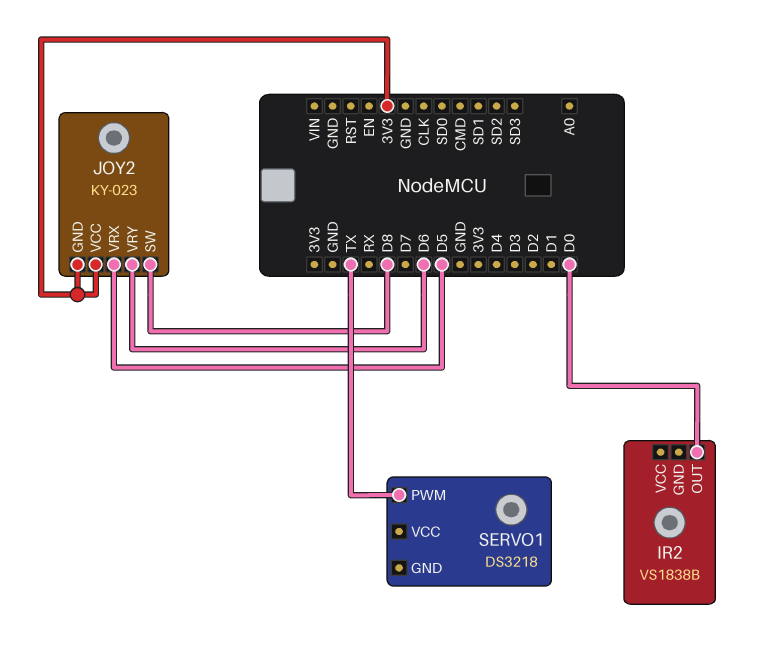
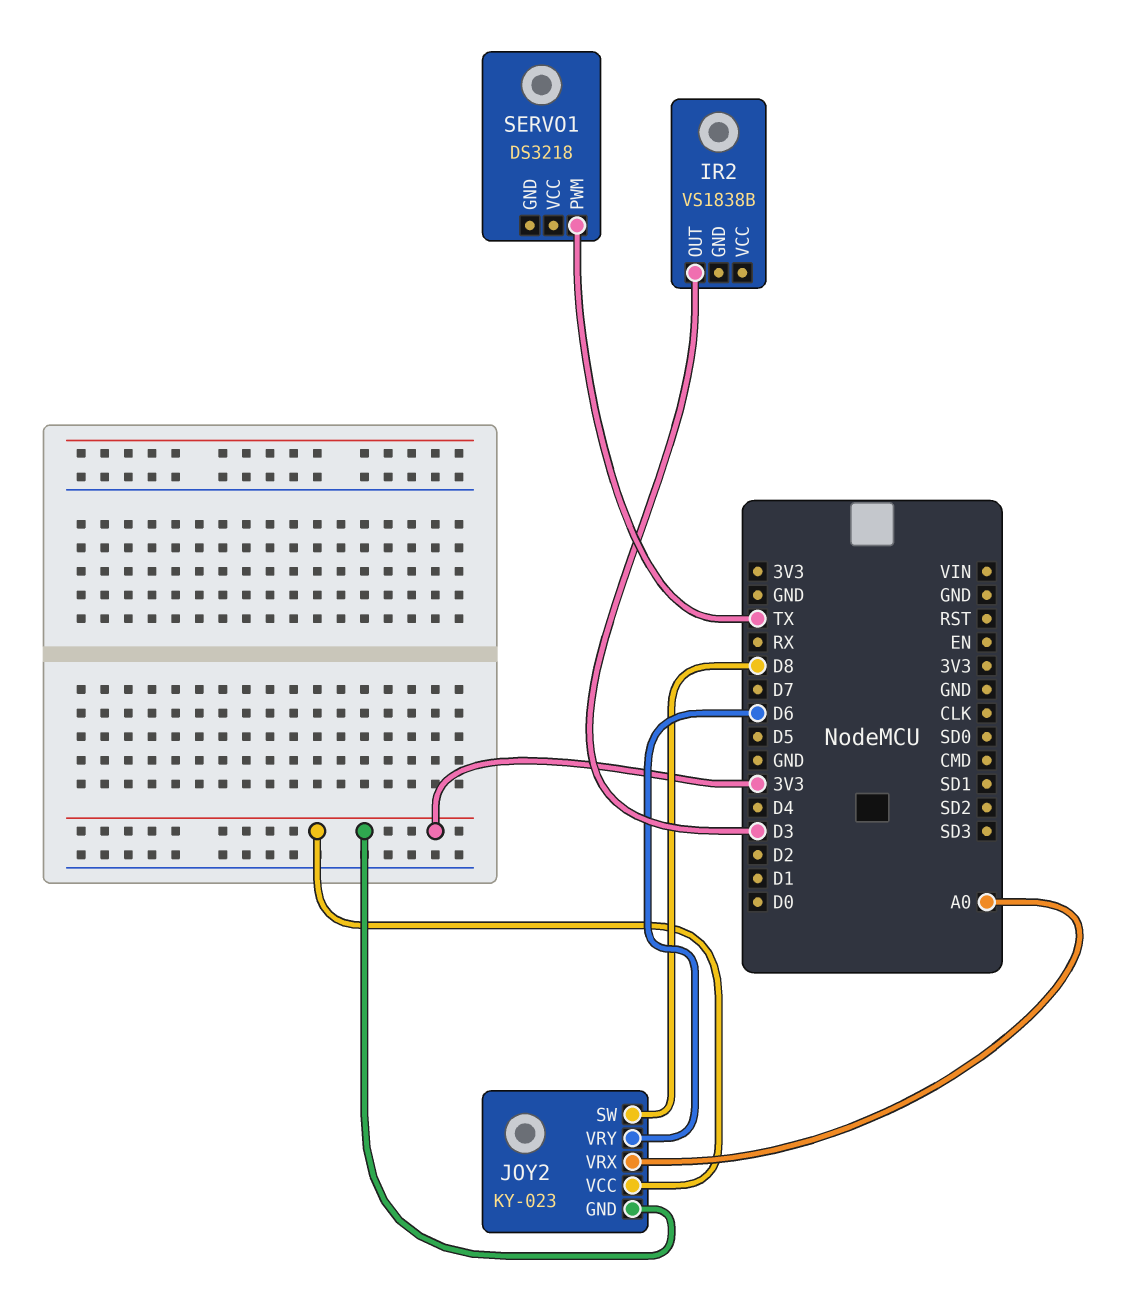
IR2 pin OUT: D0 -> D3
JOY2 pin VRX: D5 -> A0

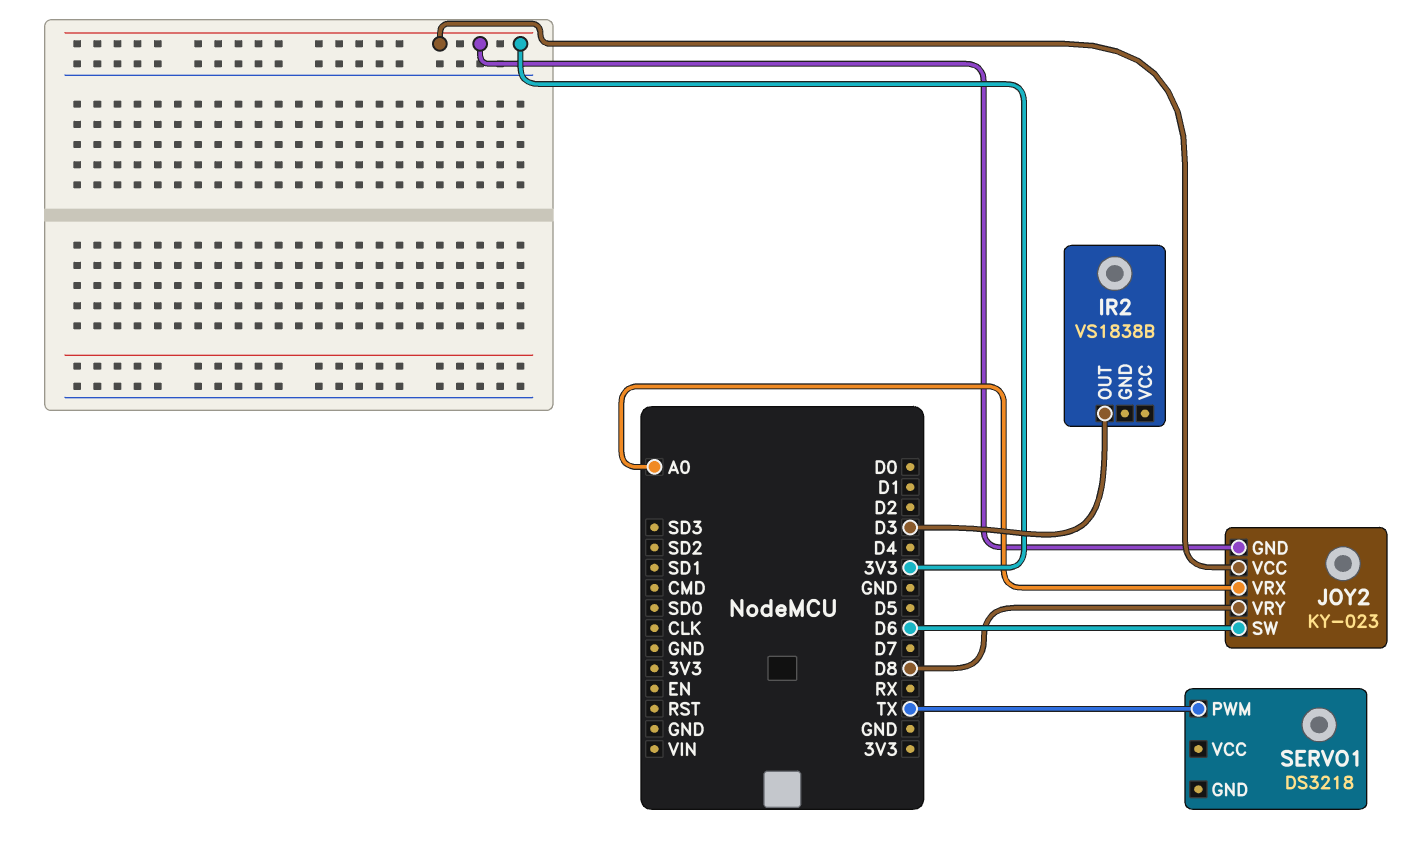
JOY2 pin SW: D8 -> D6
JOY2 pin VRY: D6 -> D8

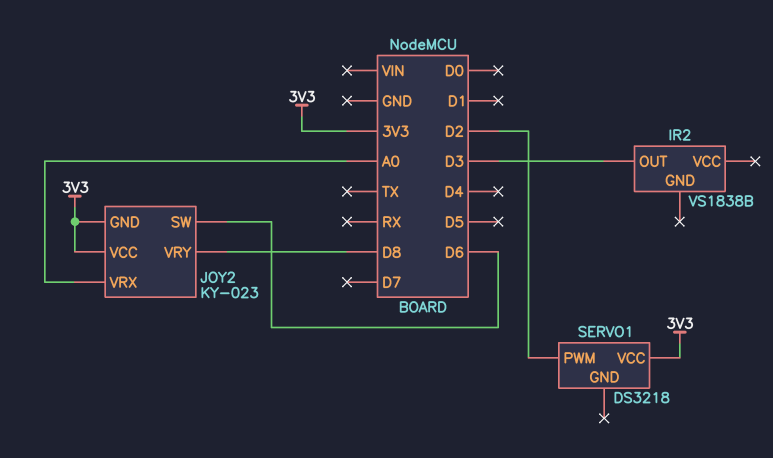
SERVO1 pin PWM: TX -> D2
SERVO1 pin VCC: none -> 3V3

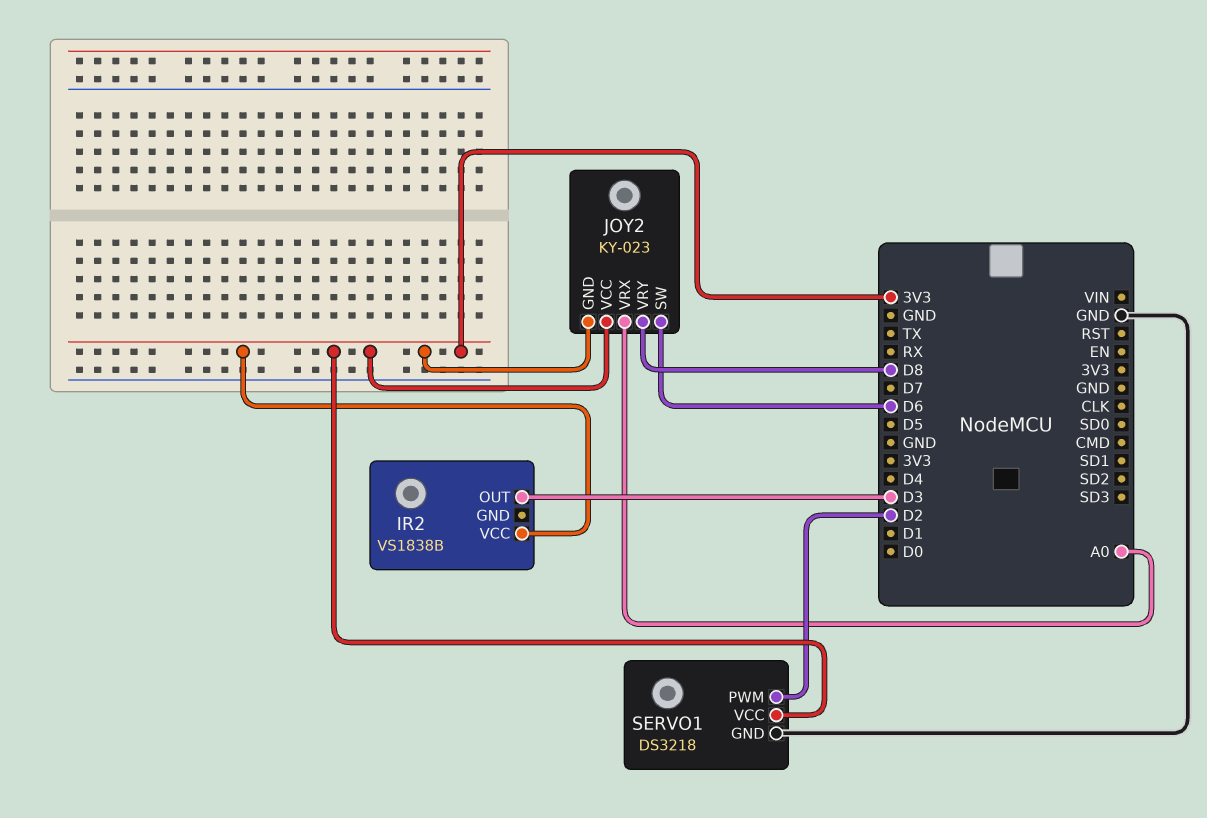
IR2 pin VCC: none -> 3V3
SERVO1 pin GND: none -> GND

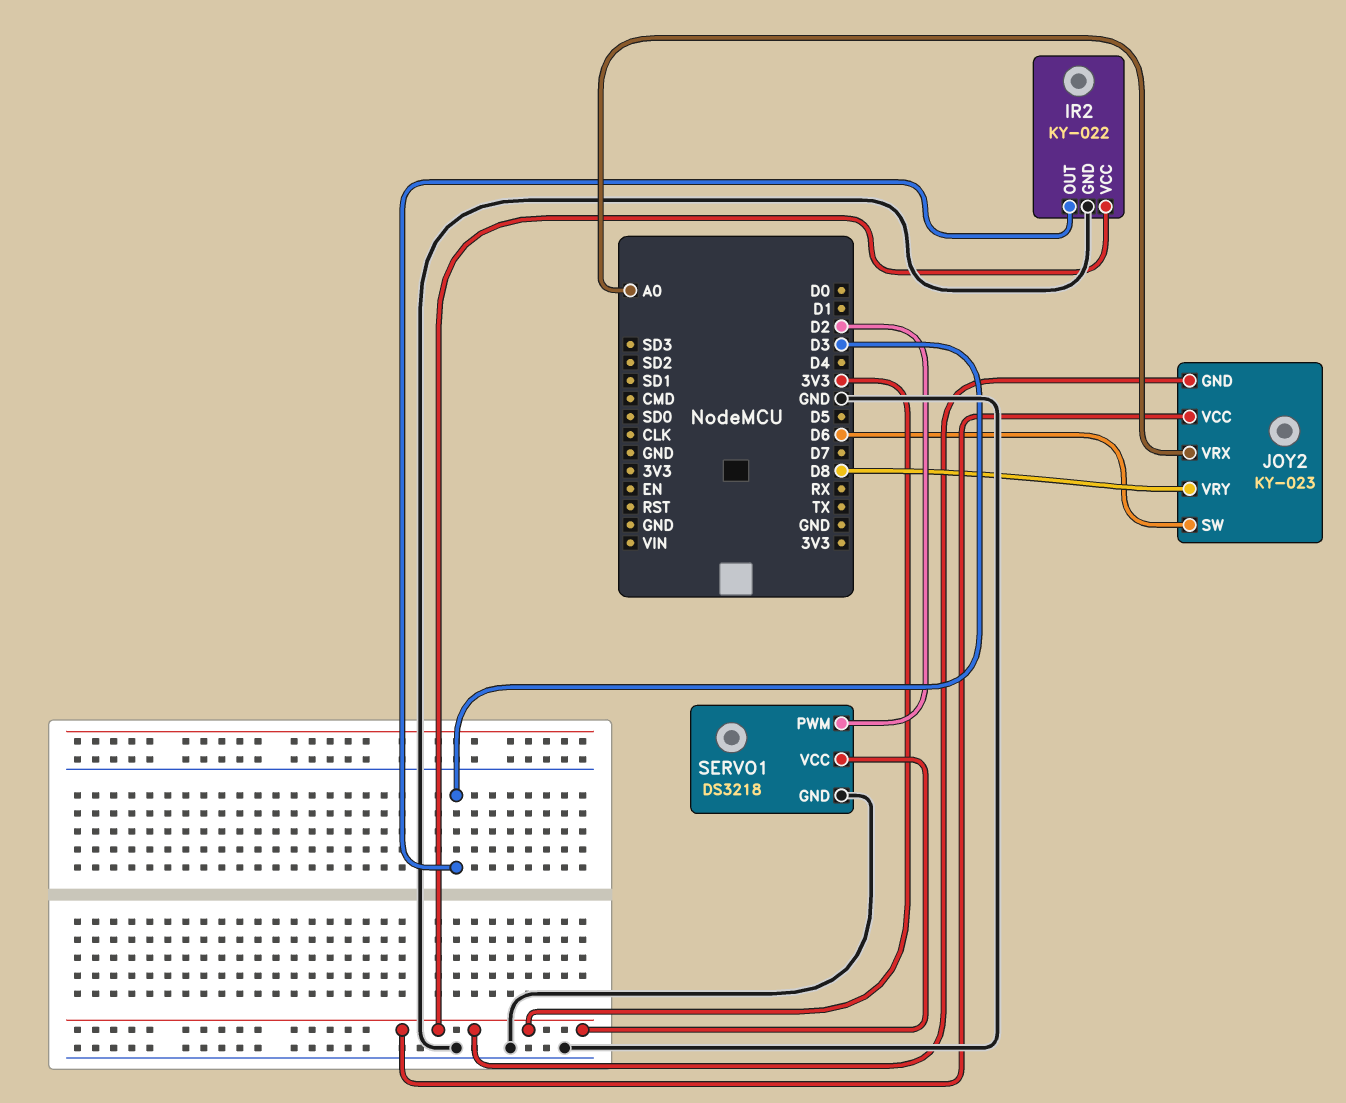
IR2: VS1838B -> KY-022
IR2 pin GND: none -> GND

